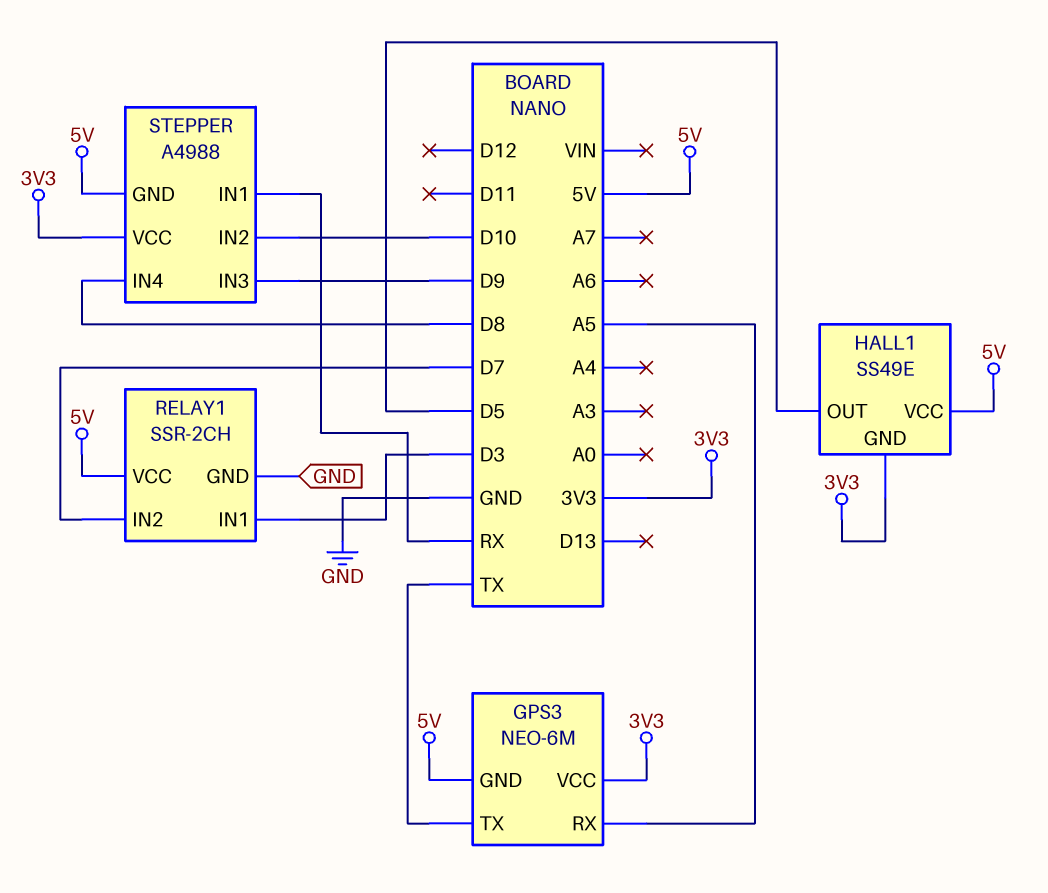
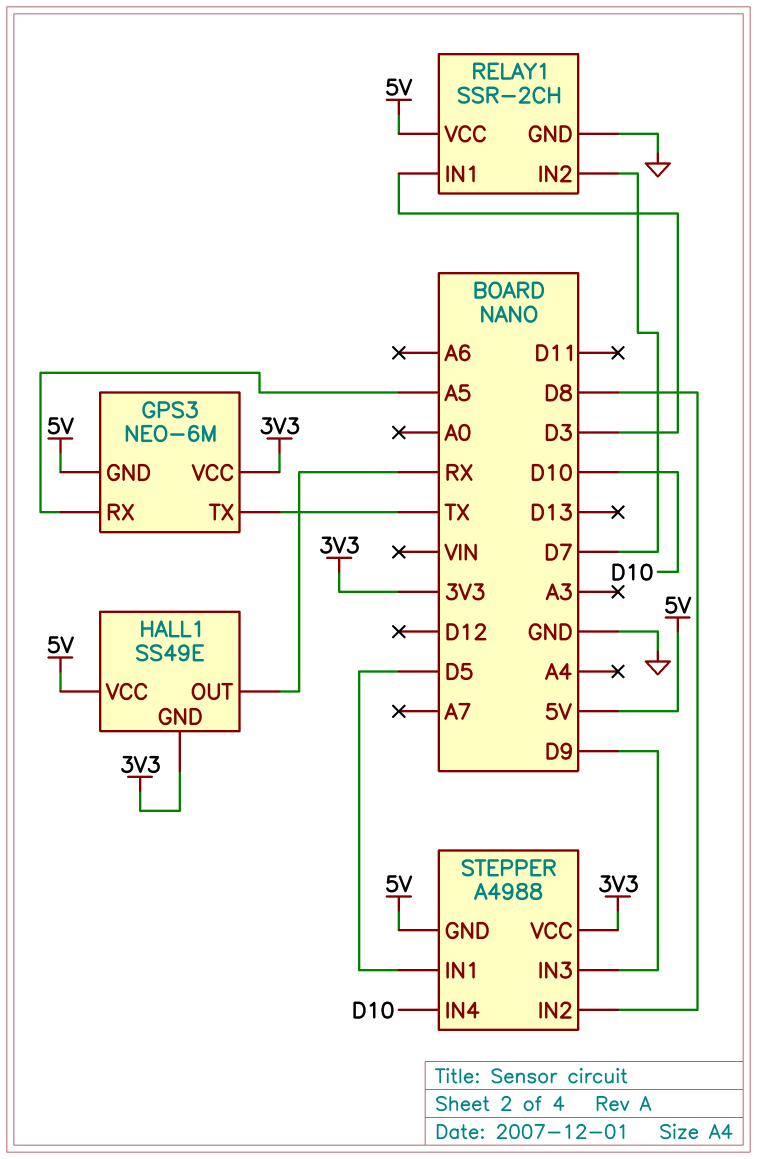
HALL1 pin OUT: D5 -> RX
STEPPER pin IN1: RX -> D5
STEPPER pin IN2: D10 -> D8
STEPPER pin IN4: D8 -> D10

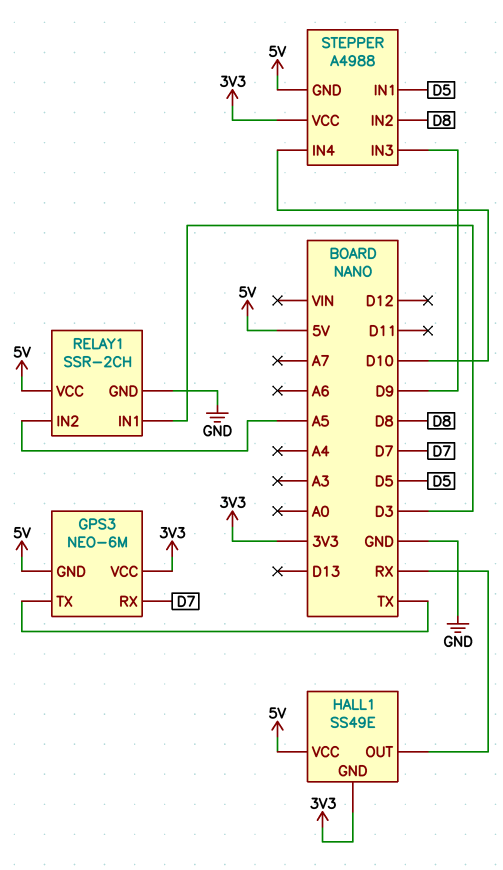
GPS3 pin RX: A5 -> D7
RELAY1 pin IN2: D7 -> A5

